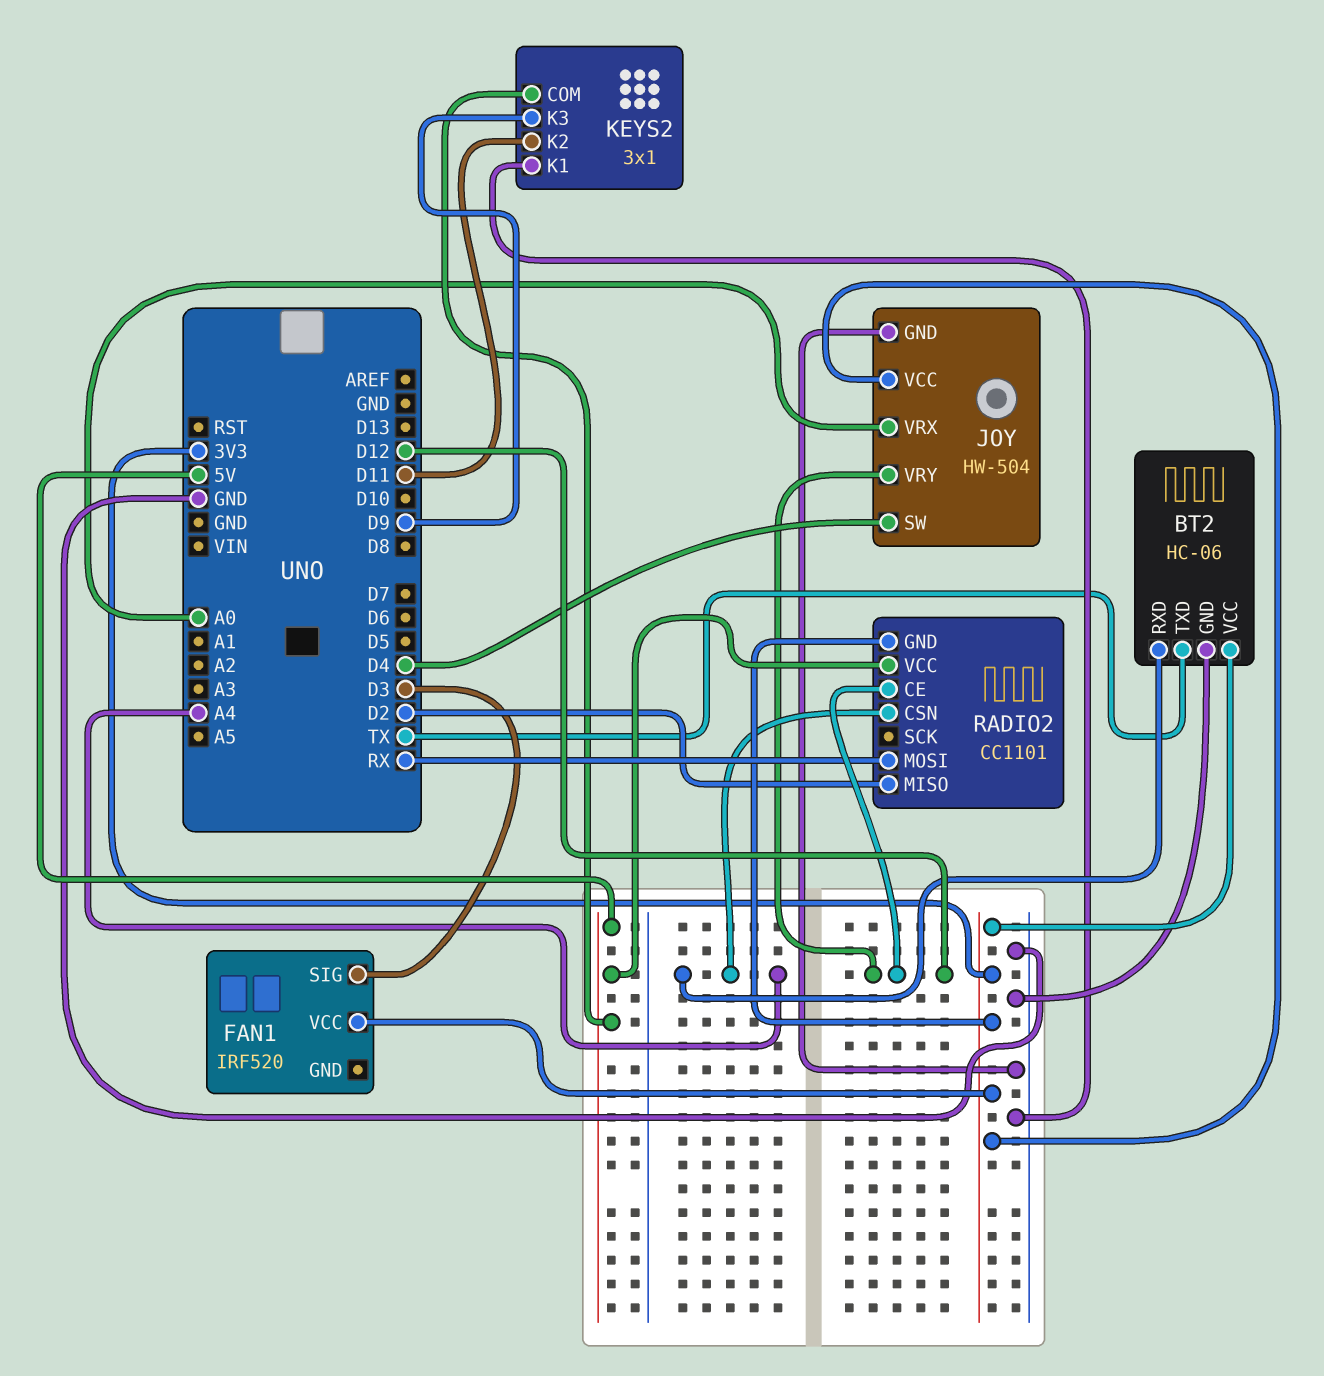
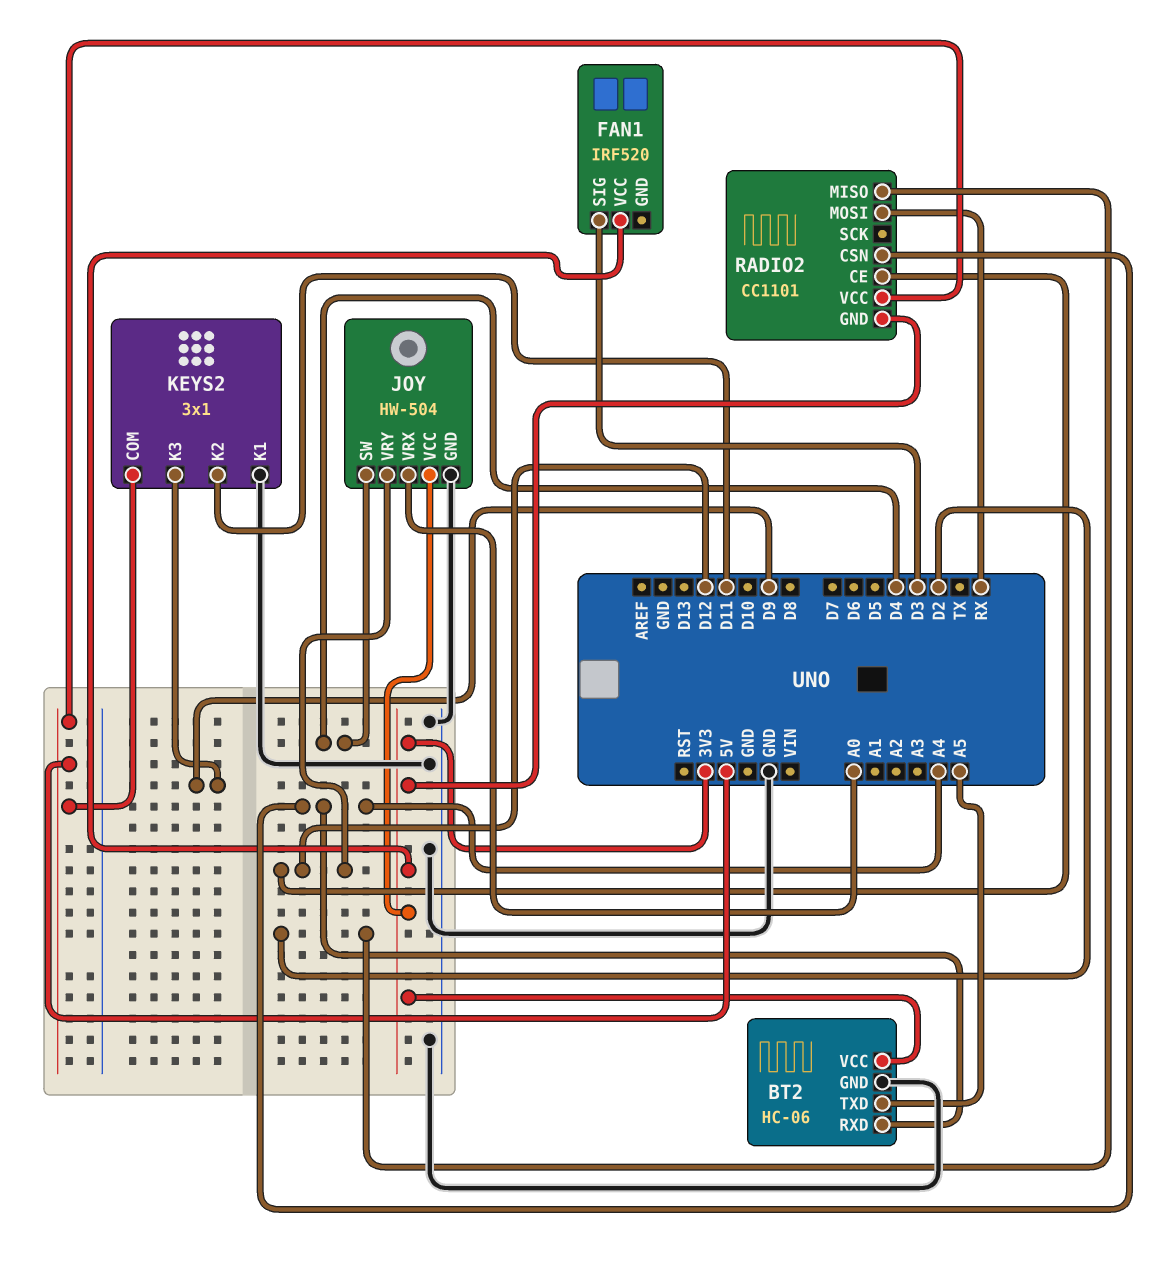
BT2 pin TXD: TX -> A5

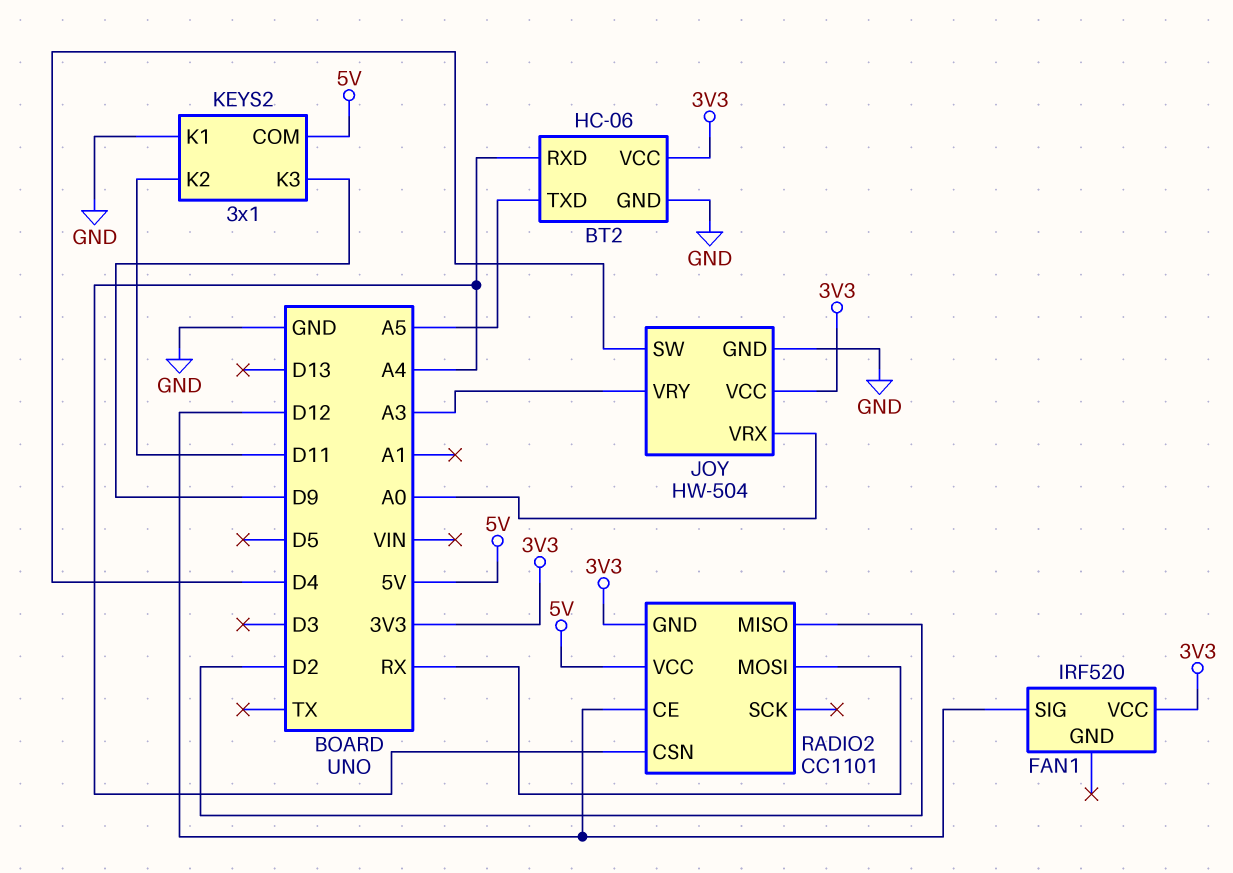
FAN1 pin SIG: D3 -> D12
JOY pin VRY: D12 -> A3

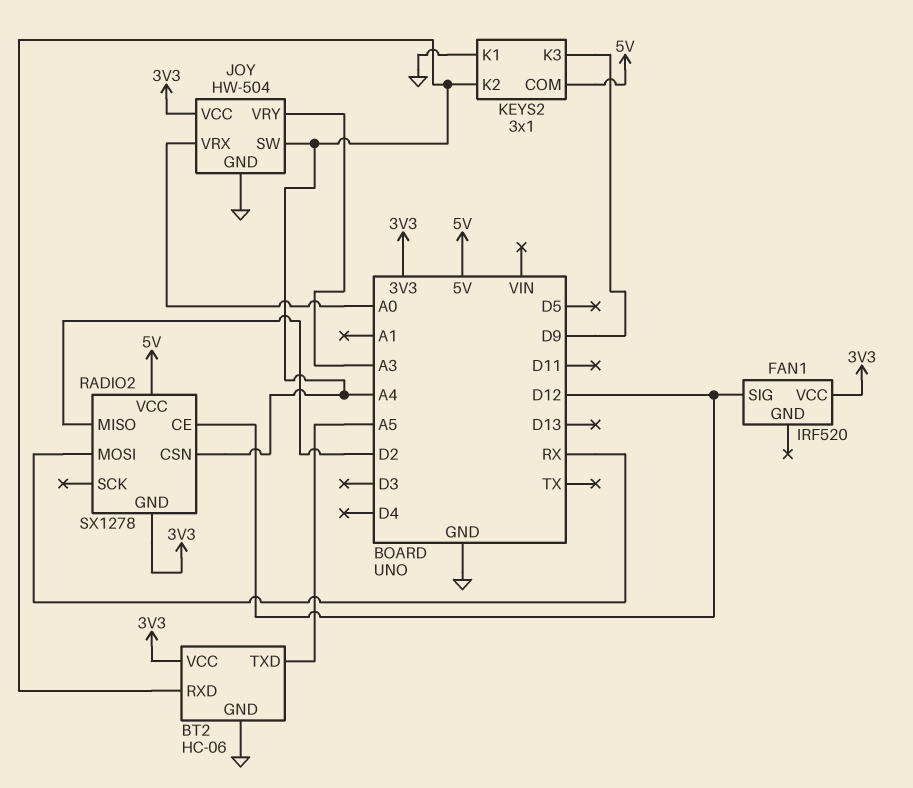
JOY pin SW: D4 -> A4
KEYS2 pin K2: D11 -> A4
RADIO2: CC1101 -> SX1278

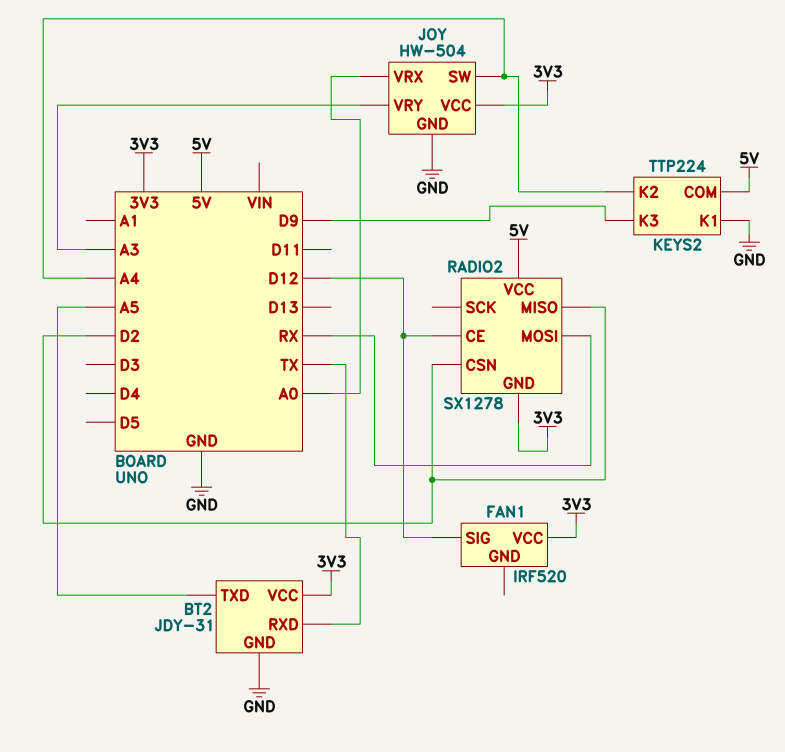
BT2: HC-06 -> JDY-31
BT2 pin RXD: A4 -> TX
KEYS2: 3x1 -> TTP224
RADIO2 pin CSN: A4 -> D2

